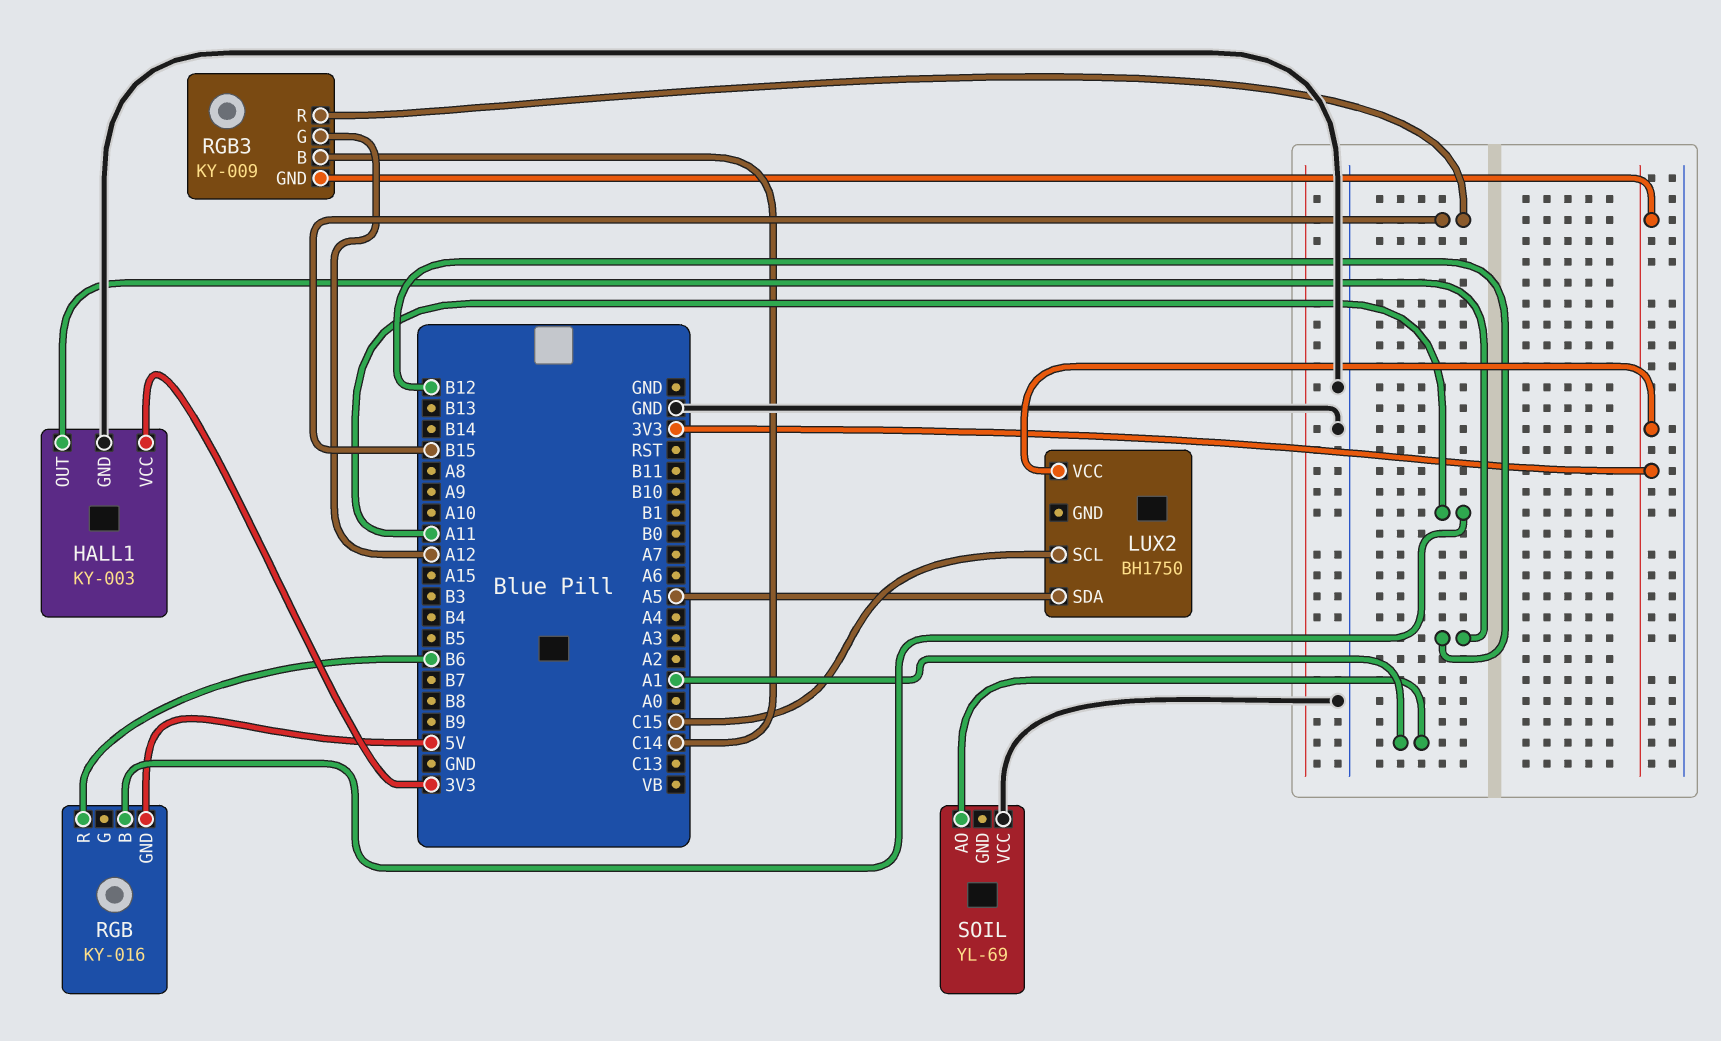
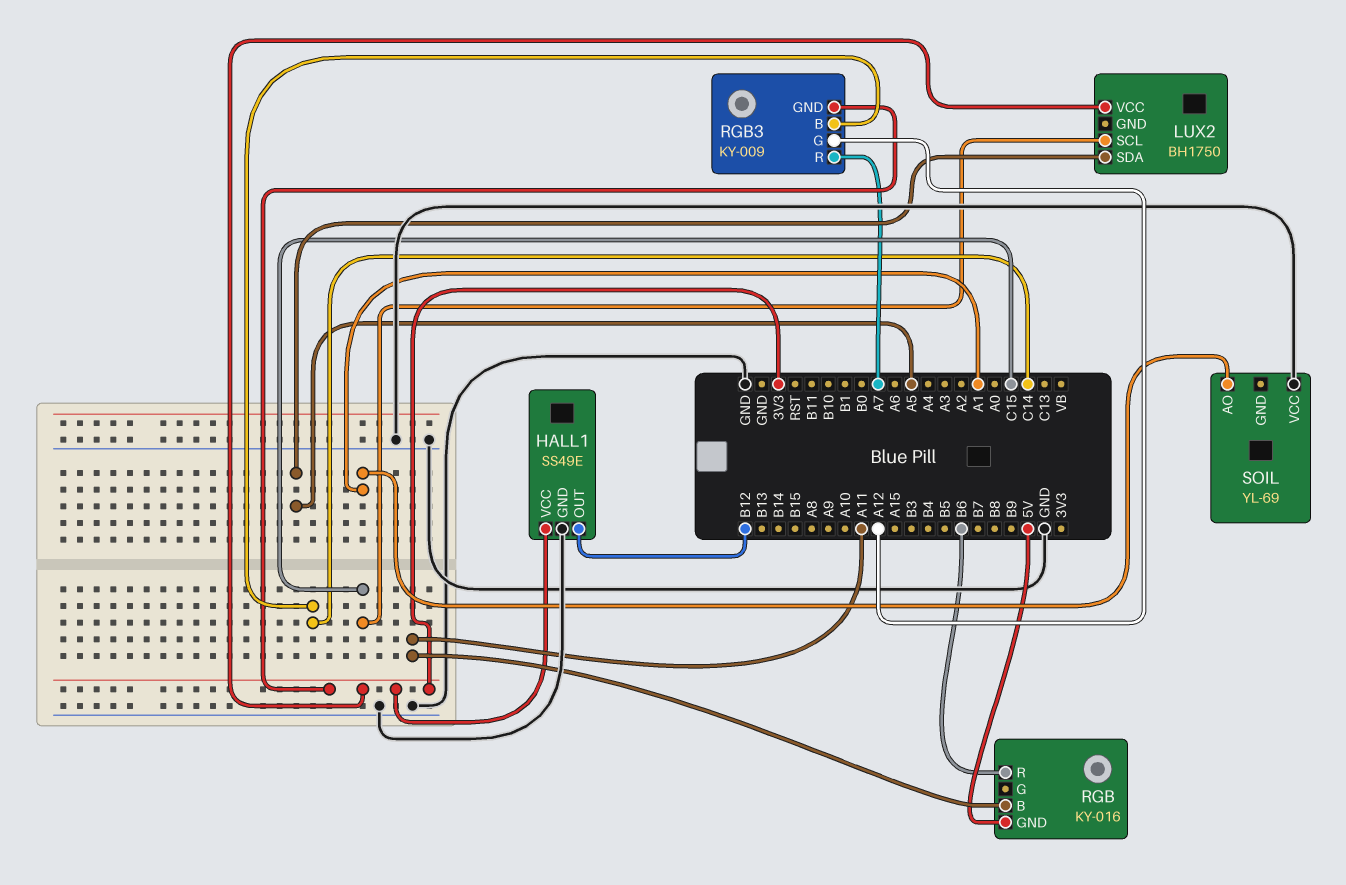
HALL1: KY-003 -> SS49E
RGB3 pin R: B15 -> A7

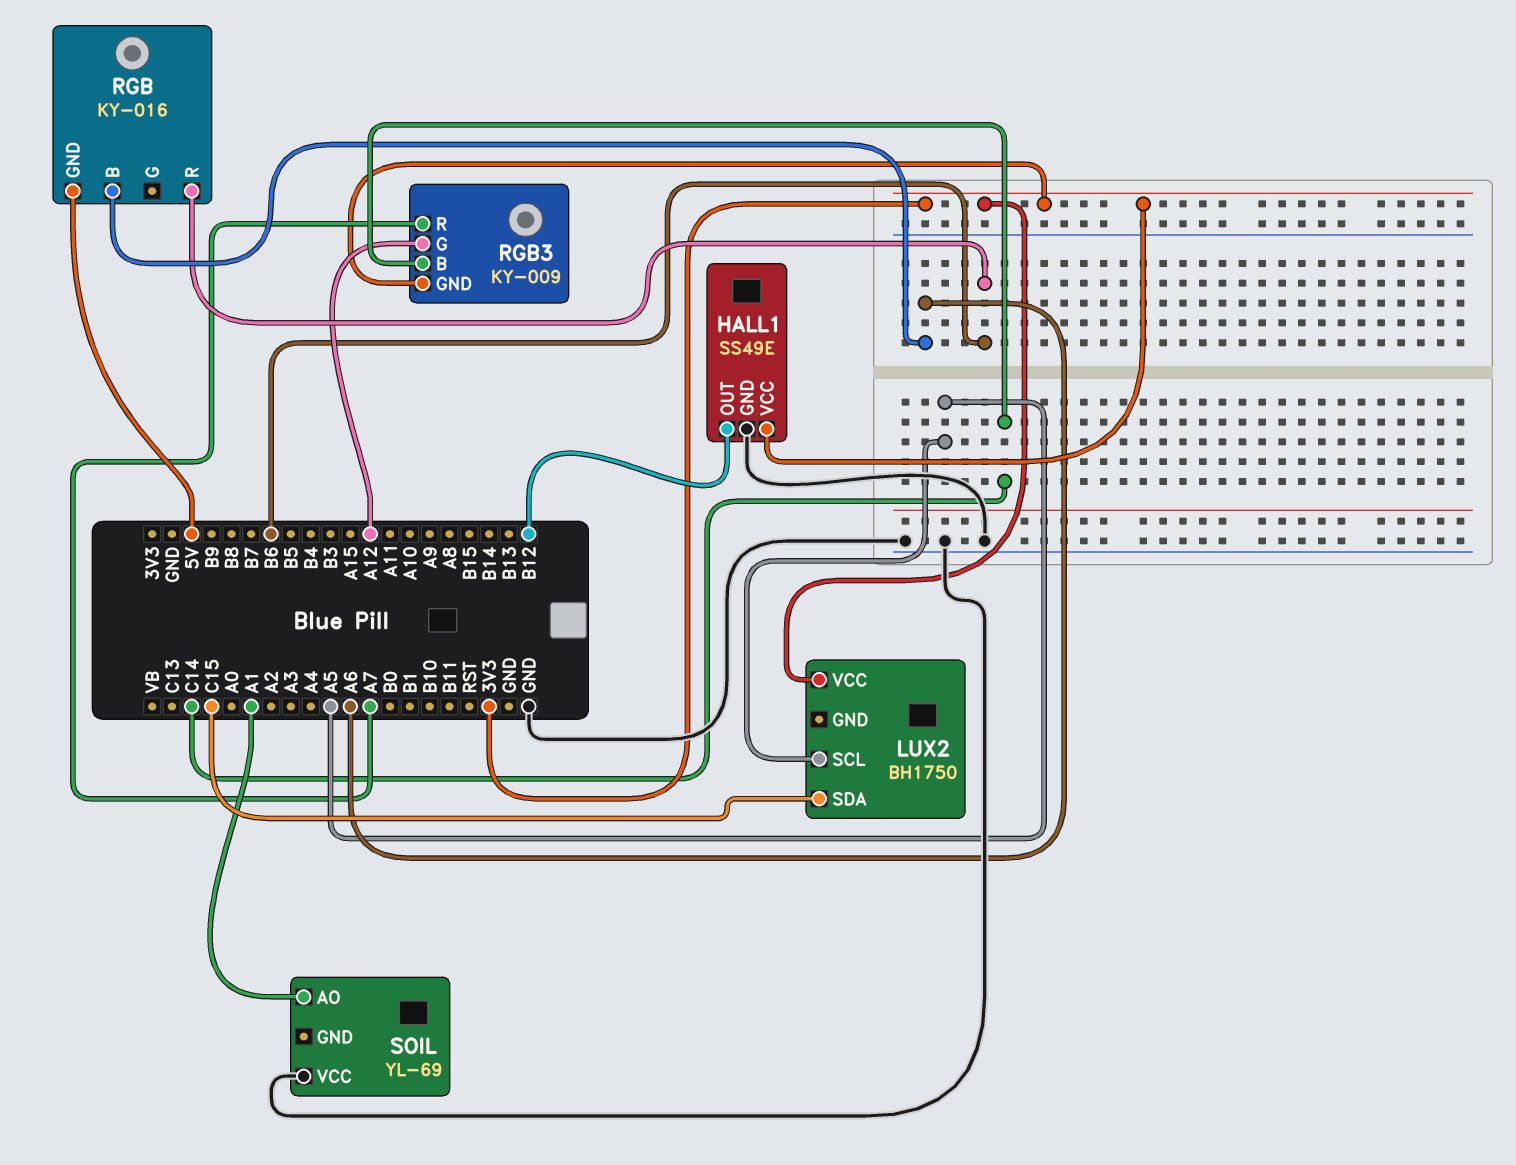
LUX2 pin SCL: C15 -> A5
LUX2 pin SDA: A5 -> C15
RGB pin B: A11 -> A6

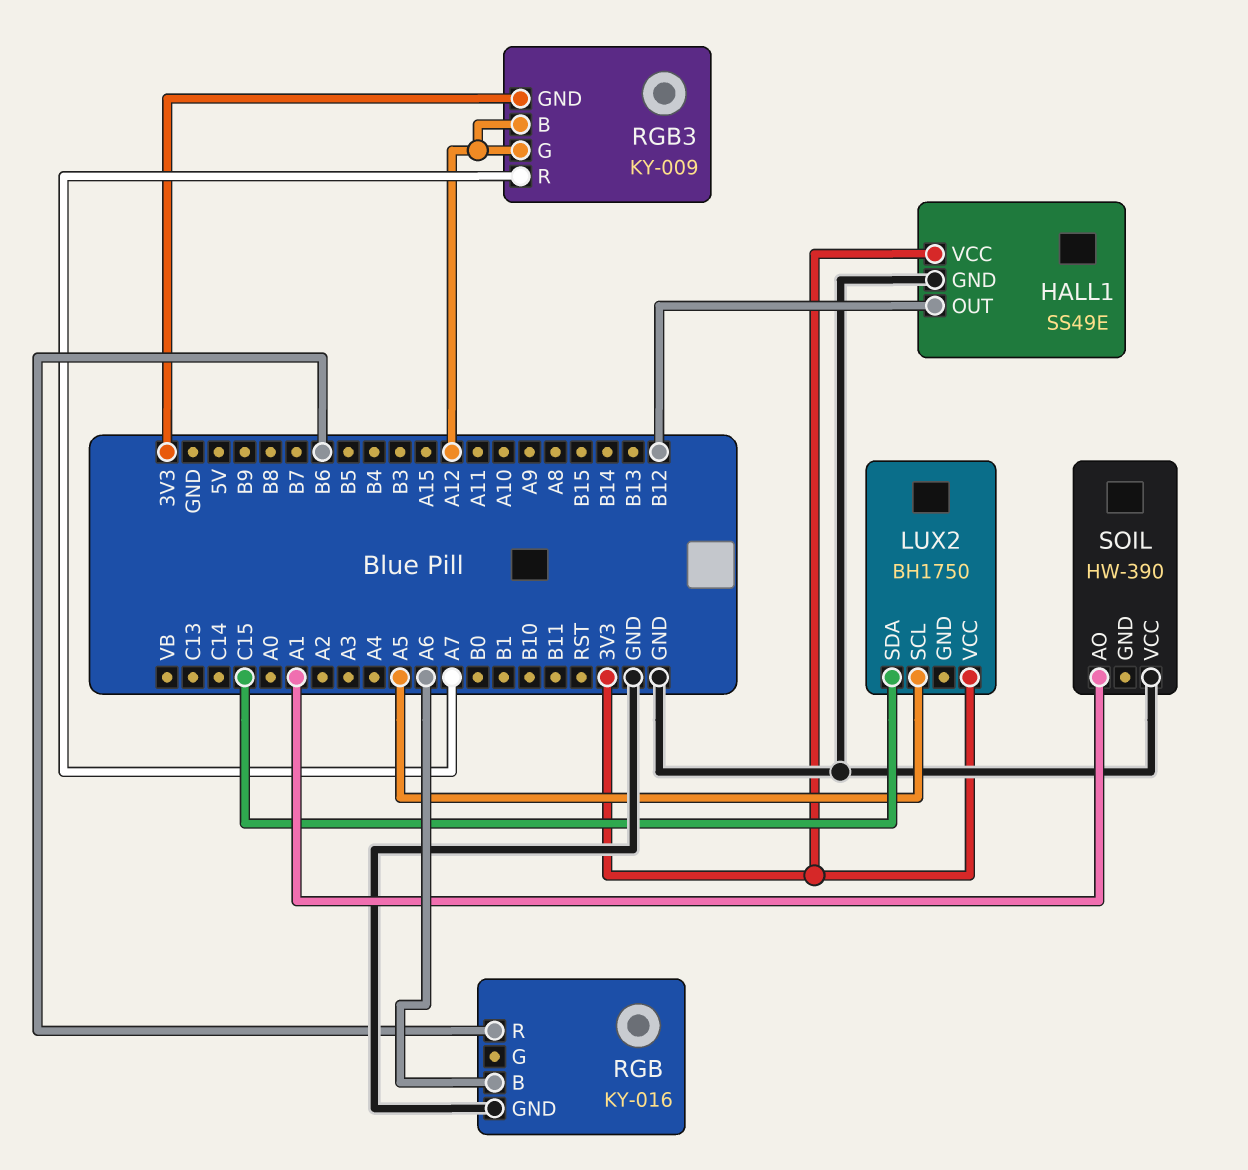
RGB pin GND: 5V -> GND
RGB3 pin B: C14 -> A12
SOIL: YL-69 -> HW-390

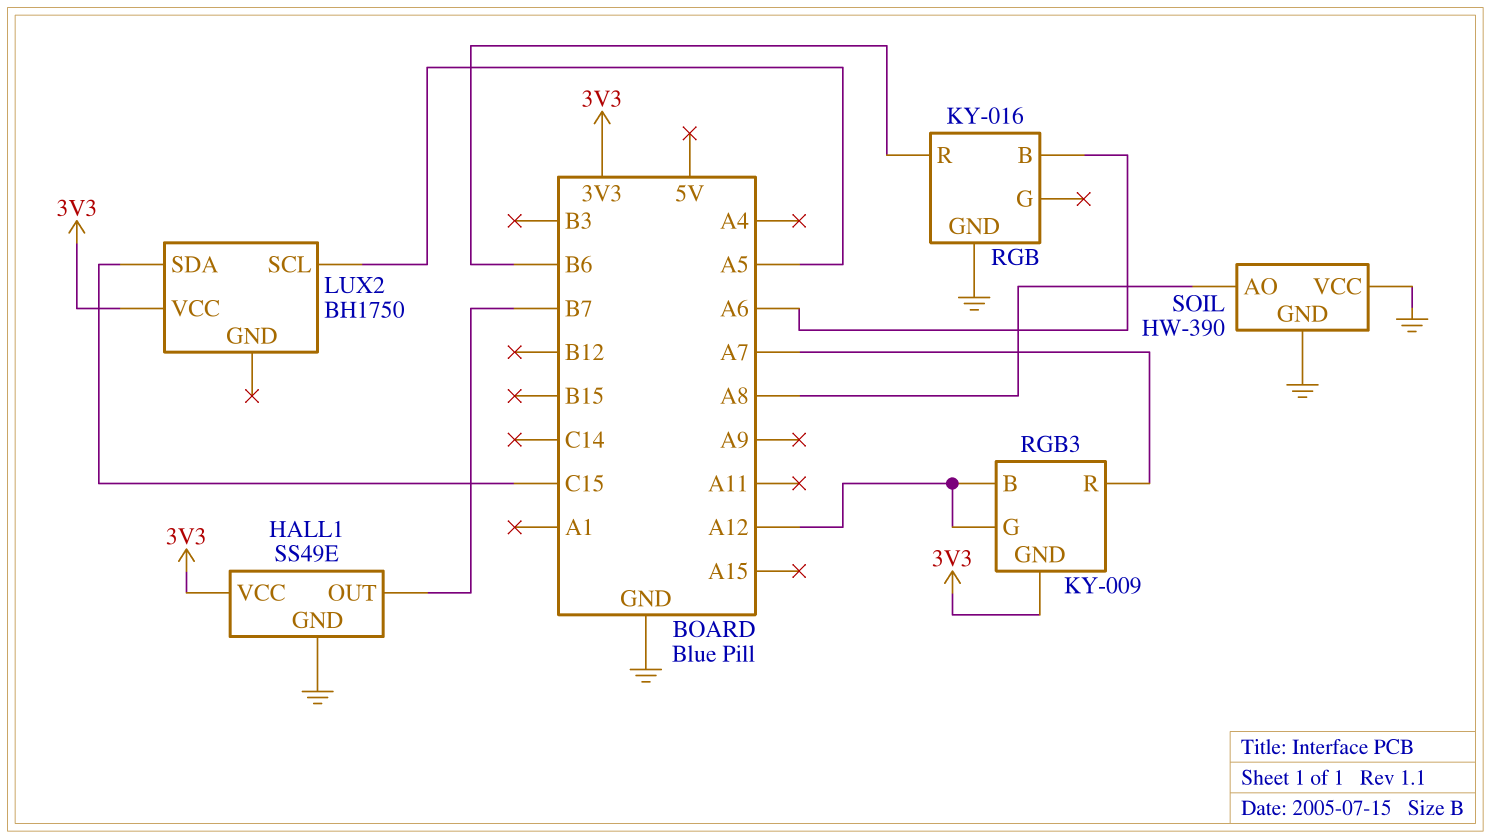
HALL1 pin OUT: B12 -> B7
SOIL pin AO: A1 -> A8
SOIL pin GND: none -> GND

